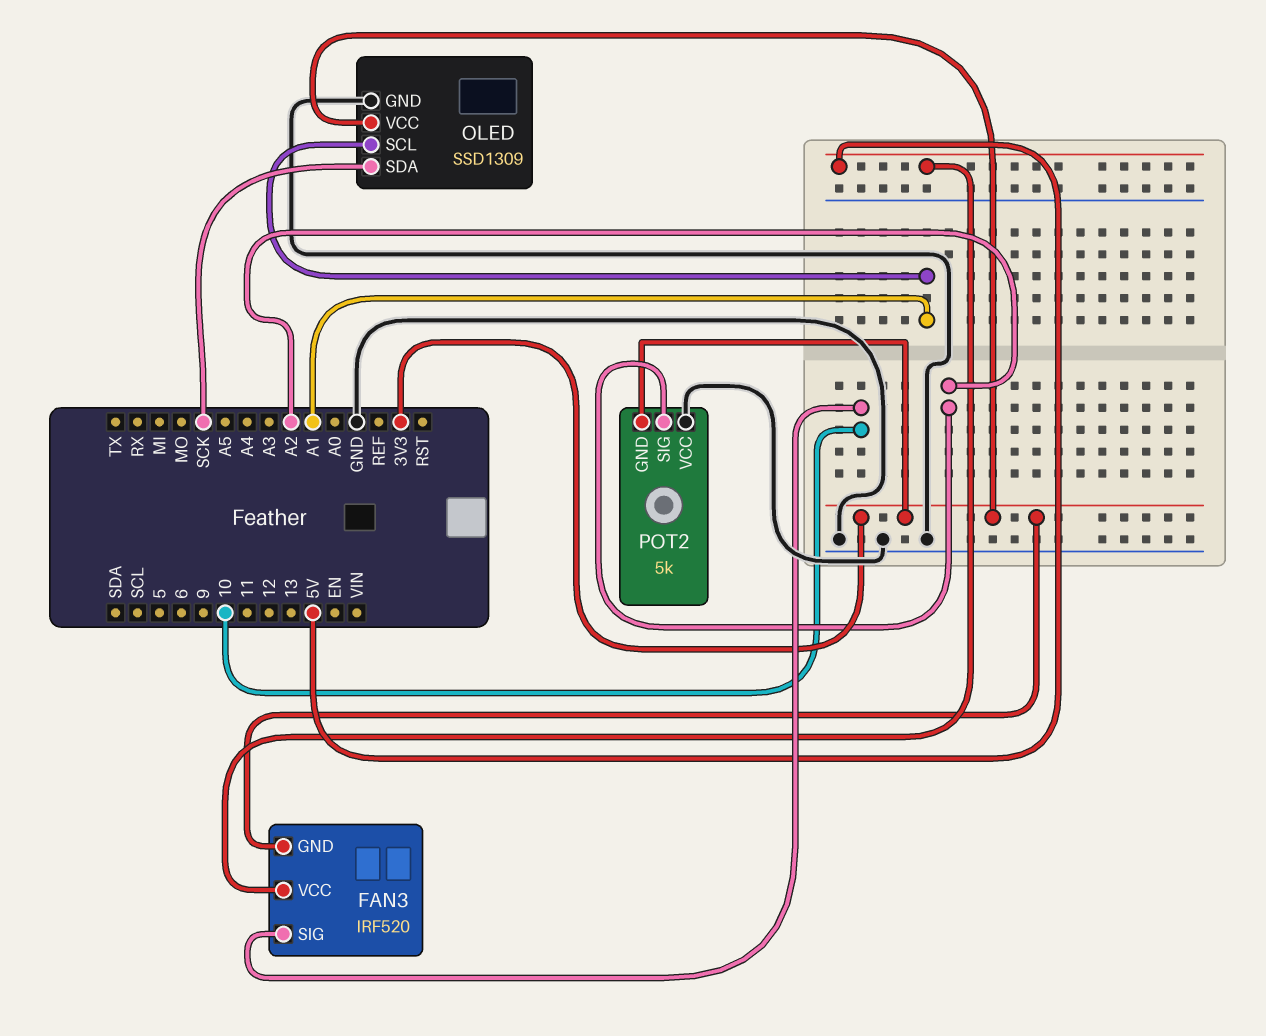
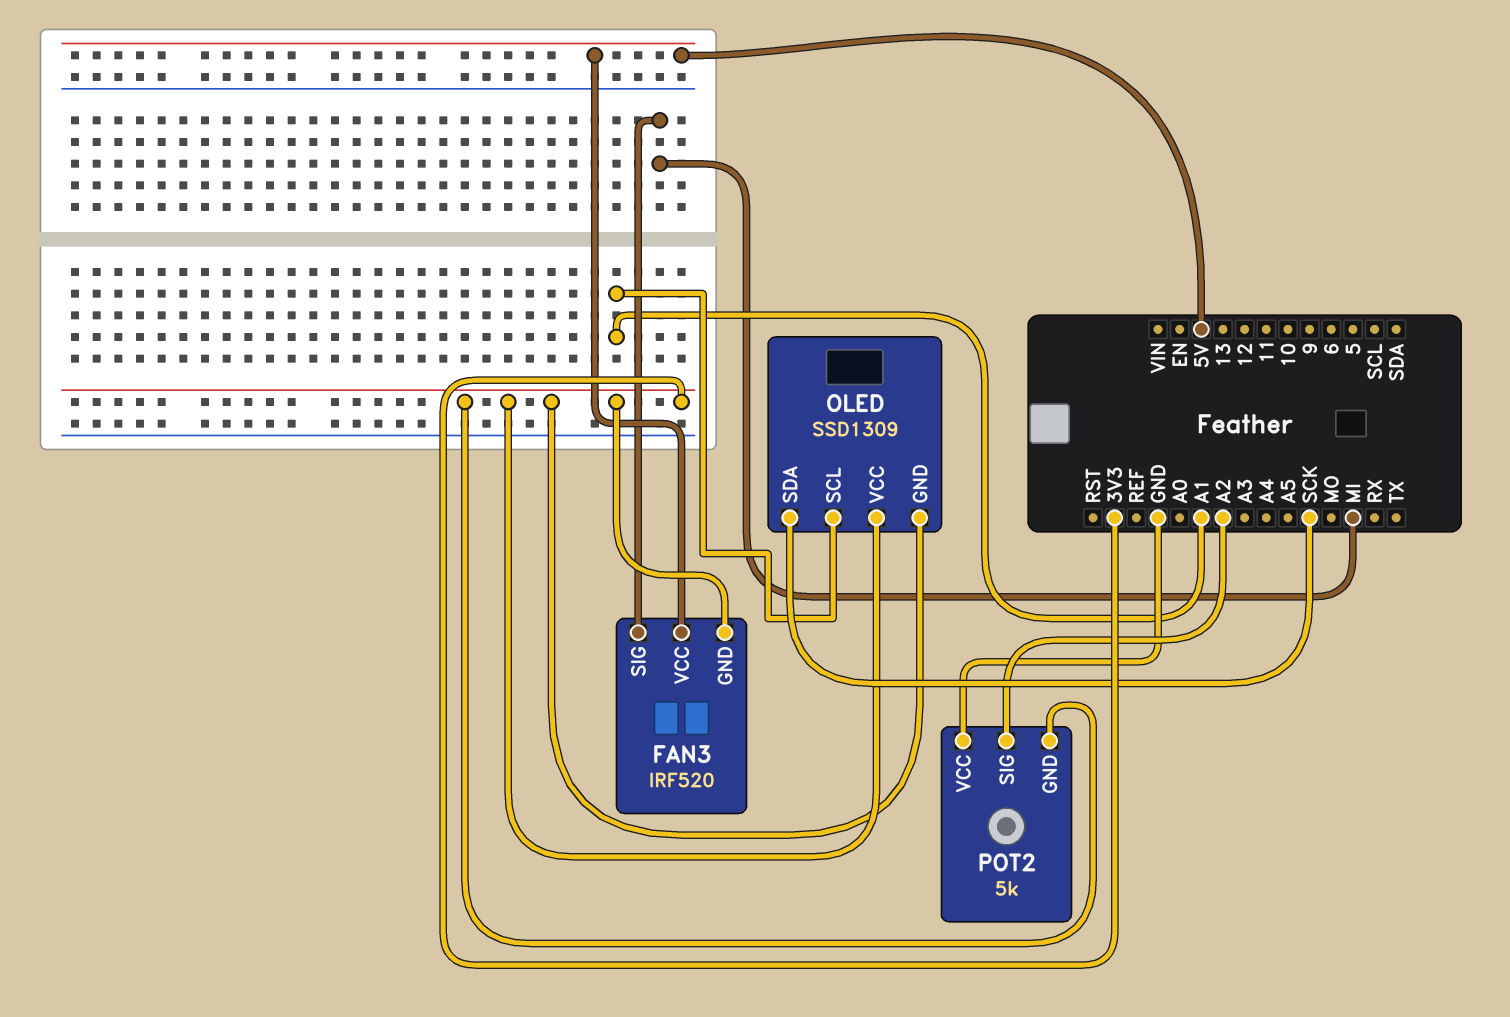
FAN3 pin SIG: 10 -> MI
OLED pin GND: GND -> 3V3

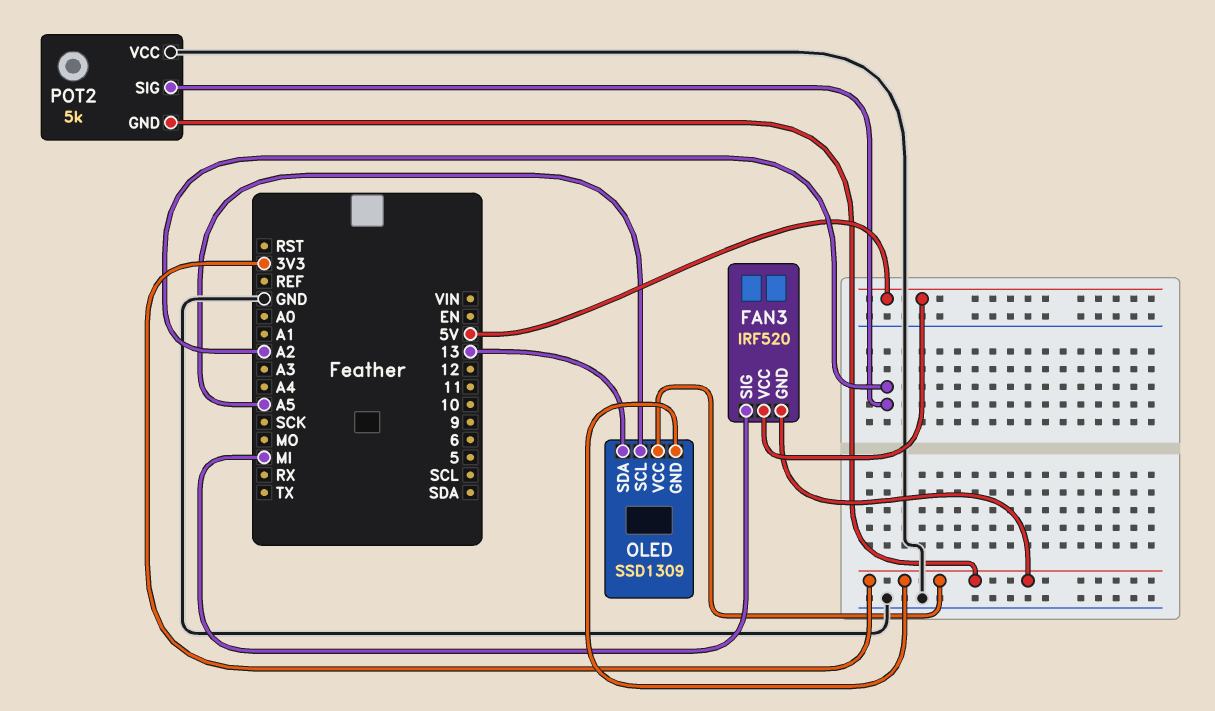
OLED pin SCL: A1 -> A5
OLED pin SDA: SCK -> 13

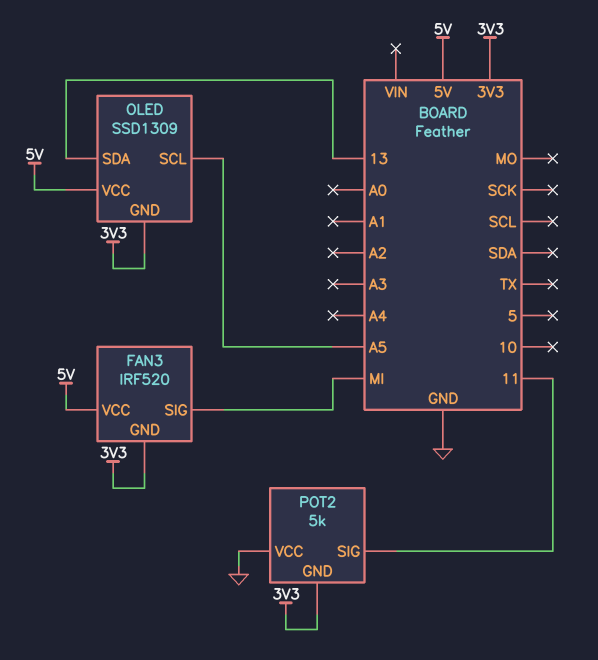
OLED pin VCC: 3V3 -> 5V
POT2 pin SIG: A2 -> 11

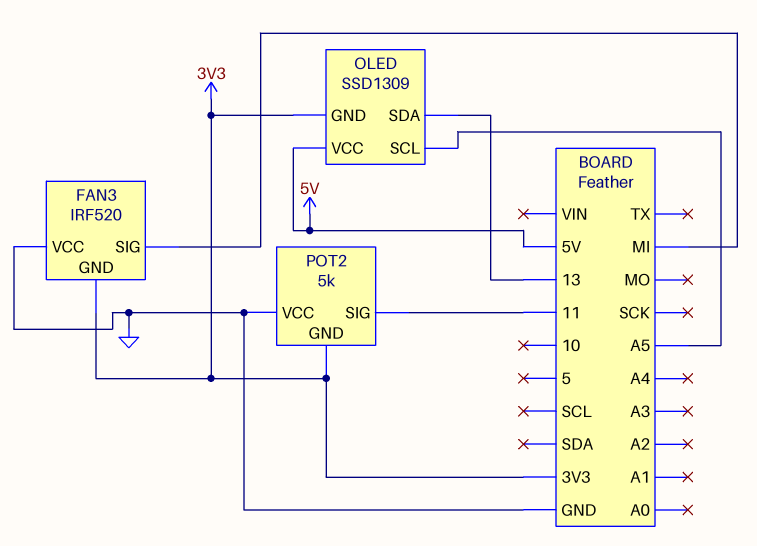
FAN3 pin VCC: 5V -> GND

